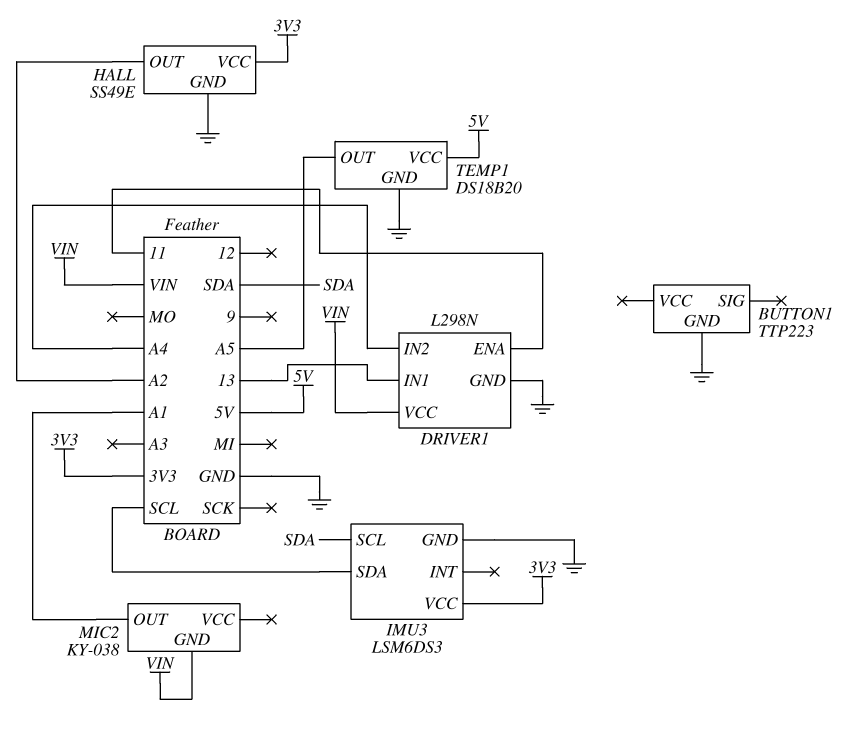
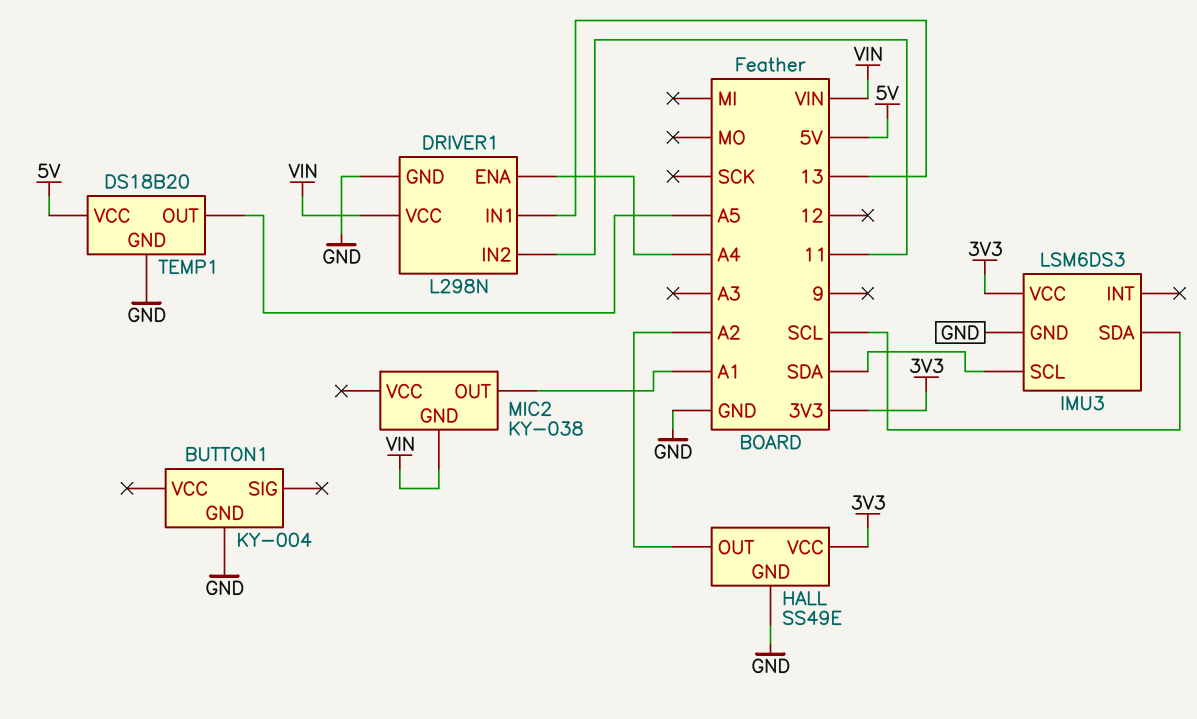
BUTTON1: TTP223 -> KY-004
DRIVER1 pin ENA: 11 -> A4
DRIVER1 pin IN2: A4 -> 11

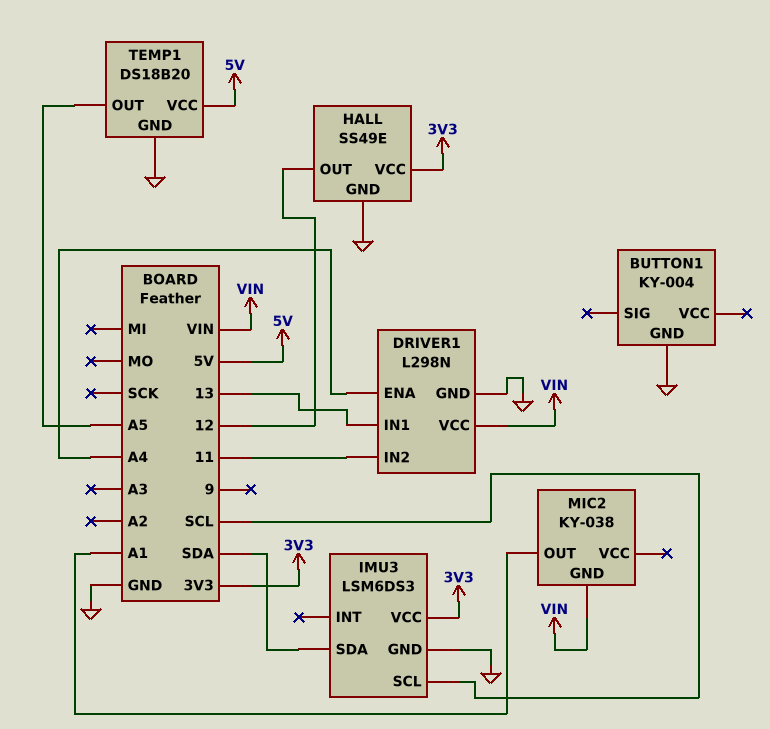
HALL pin OUT: A2 -> 12
IMU3 pin SCL: SDA -> SCL
IMU3 pin SDA: SCL -> SDA

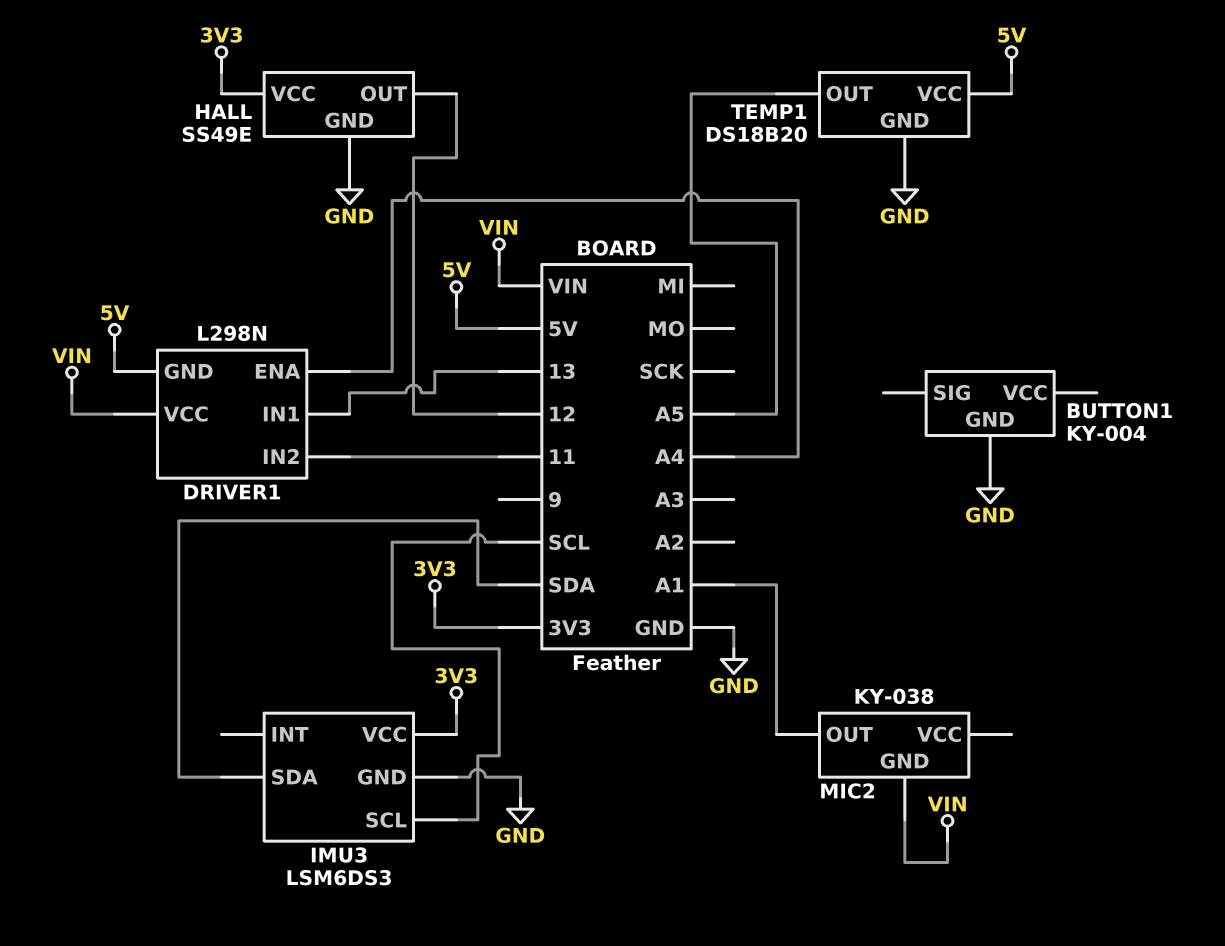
DRIVER1 pin GND: GND -> 5V

